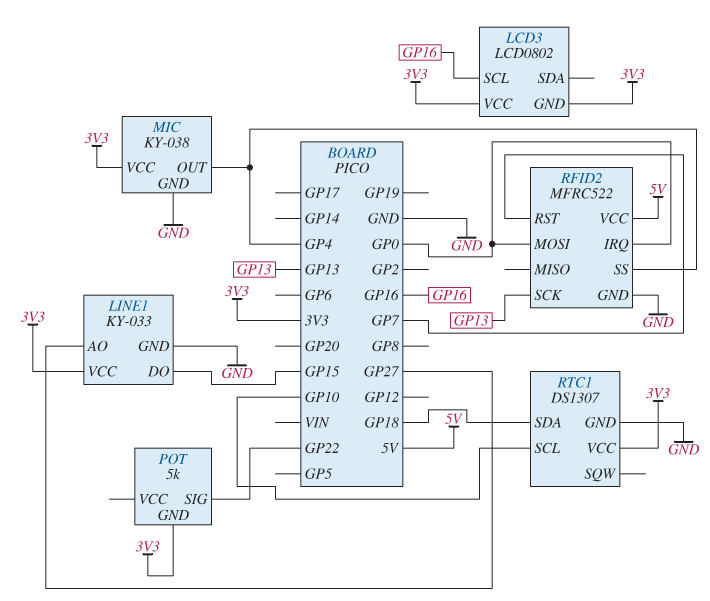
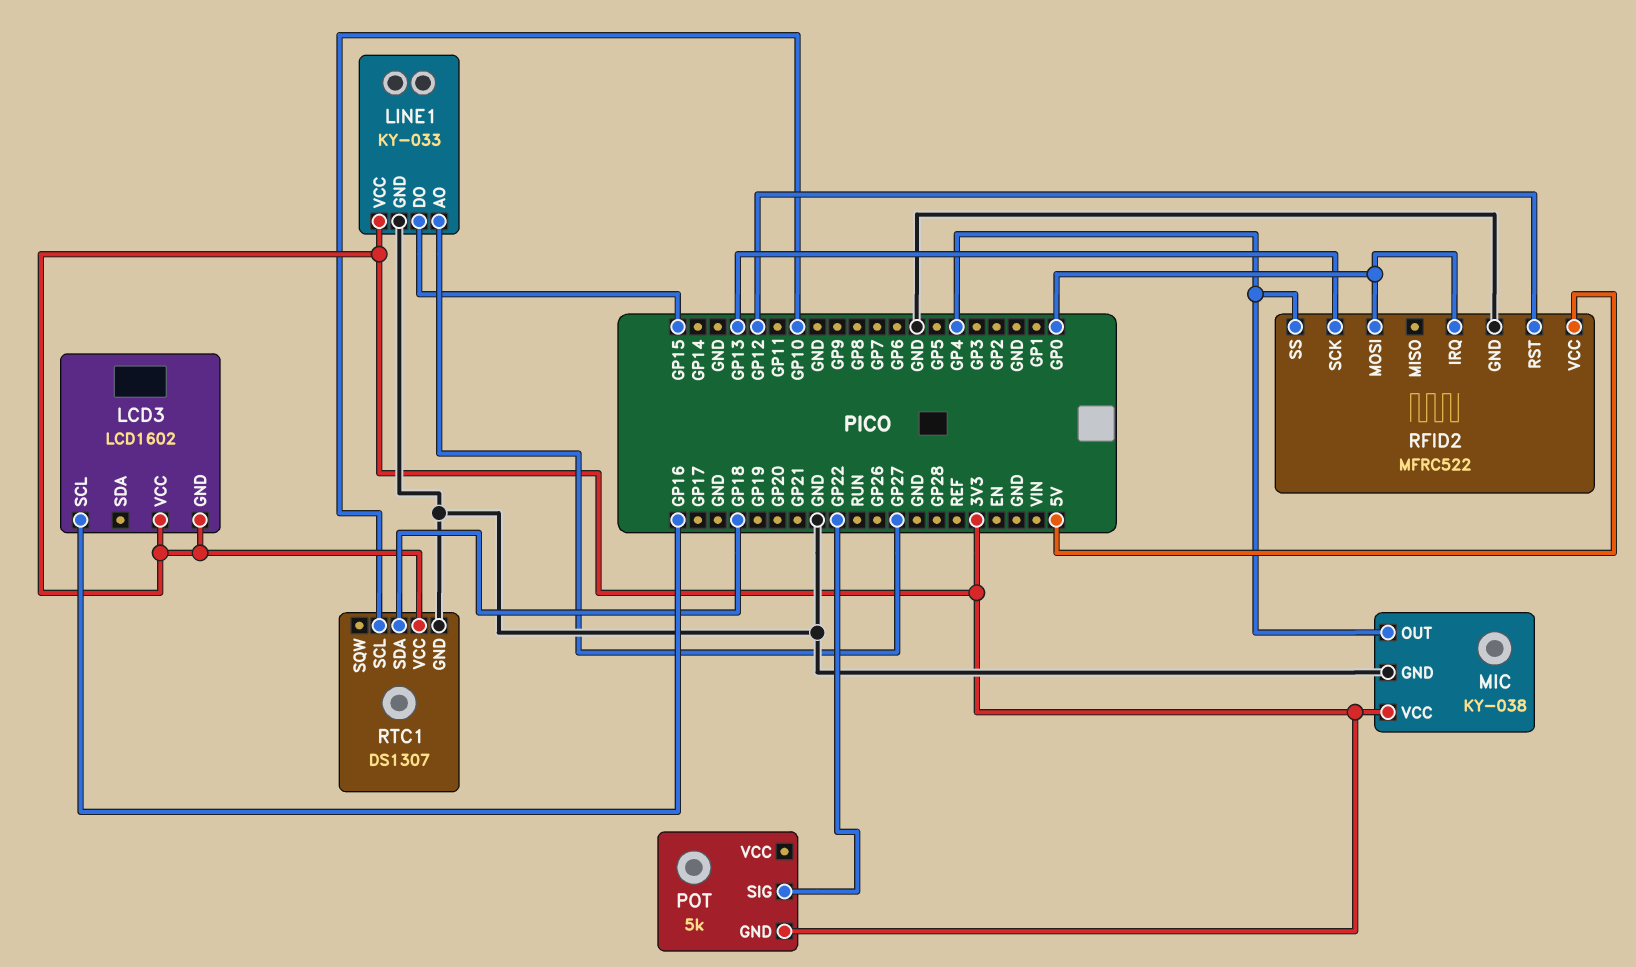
LCD3: LCD0802 -> LCD1602
RFID2 pin RST: GP7 -> GP12

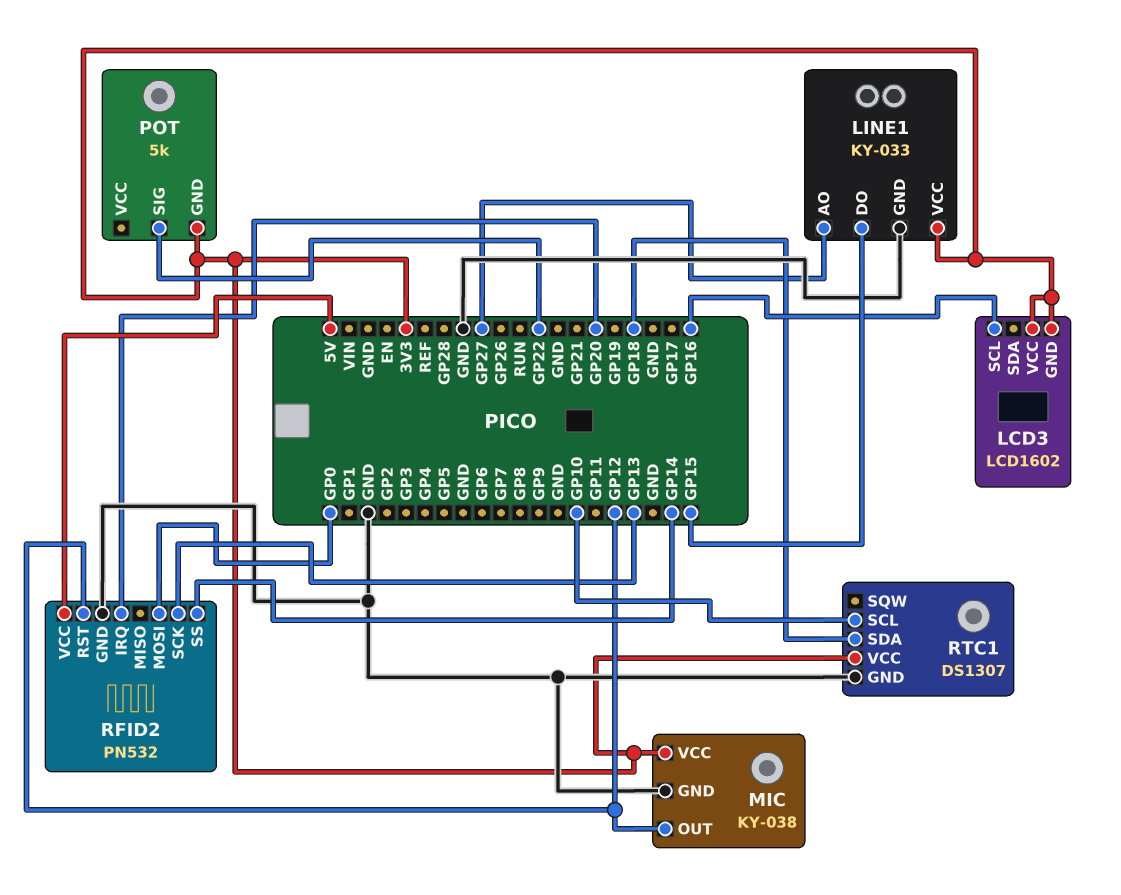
MIC pin OUT: GP4 -> GP12
RFID2: MFRC522 -> PN532
RFID2 pin IRQ: GP0 -> GP20
RFID2 pin SS: GP4 -> GP14

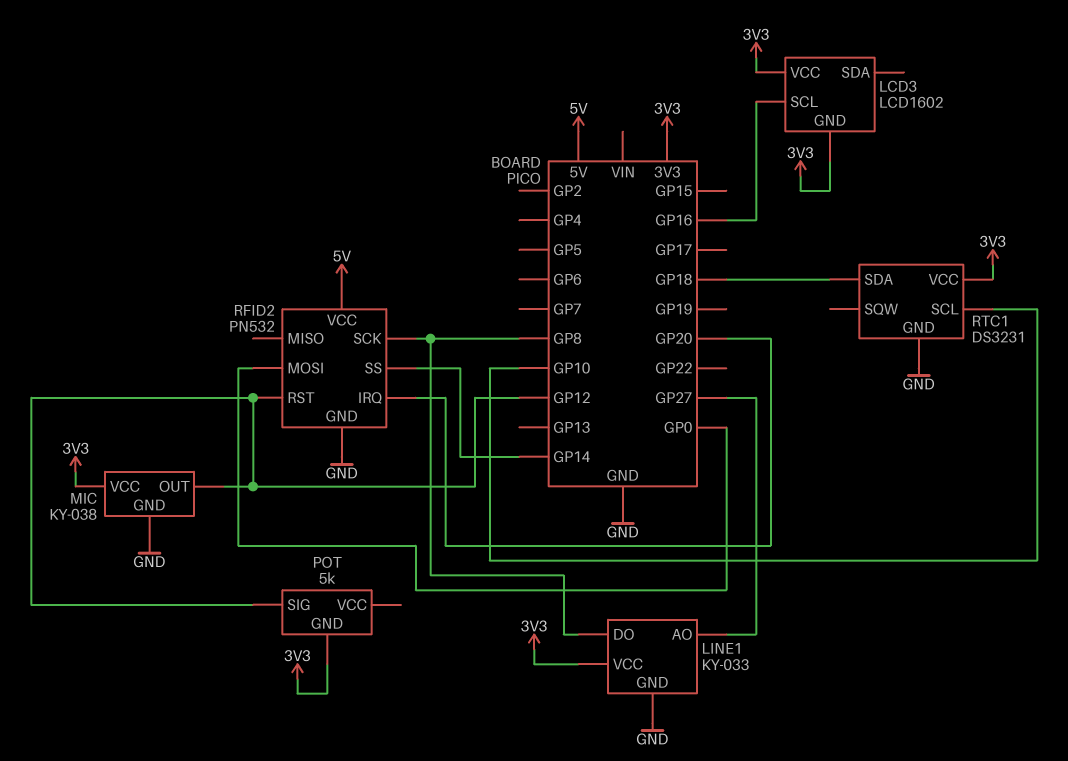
LINE1 pin DO: GP15 -> GP8
POT pin SIG: GP22 -> GP12
RFID2 pin SCK: GP13 -> GP8
RTC1: DS1307 -> DS3231

